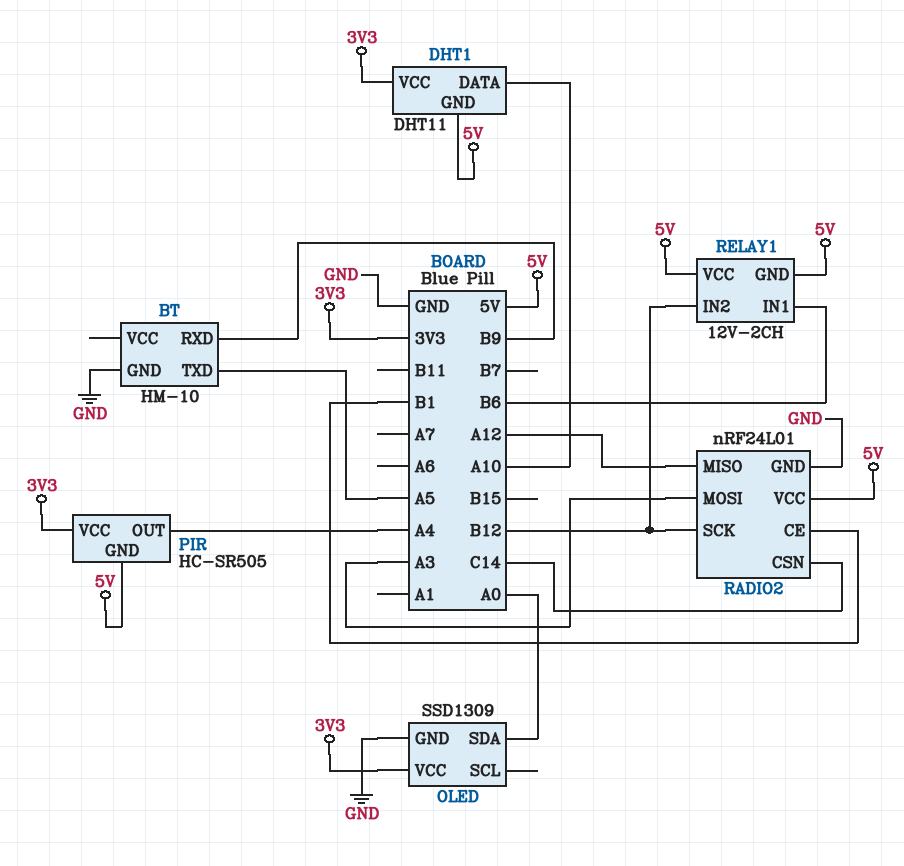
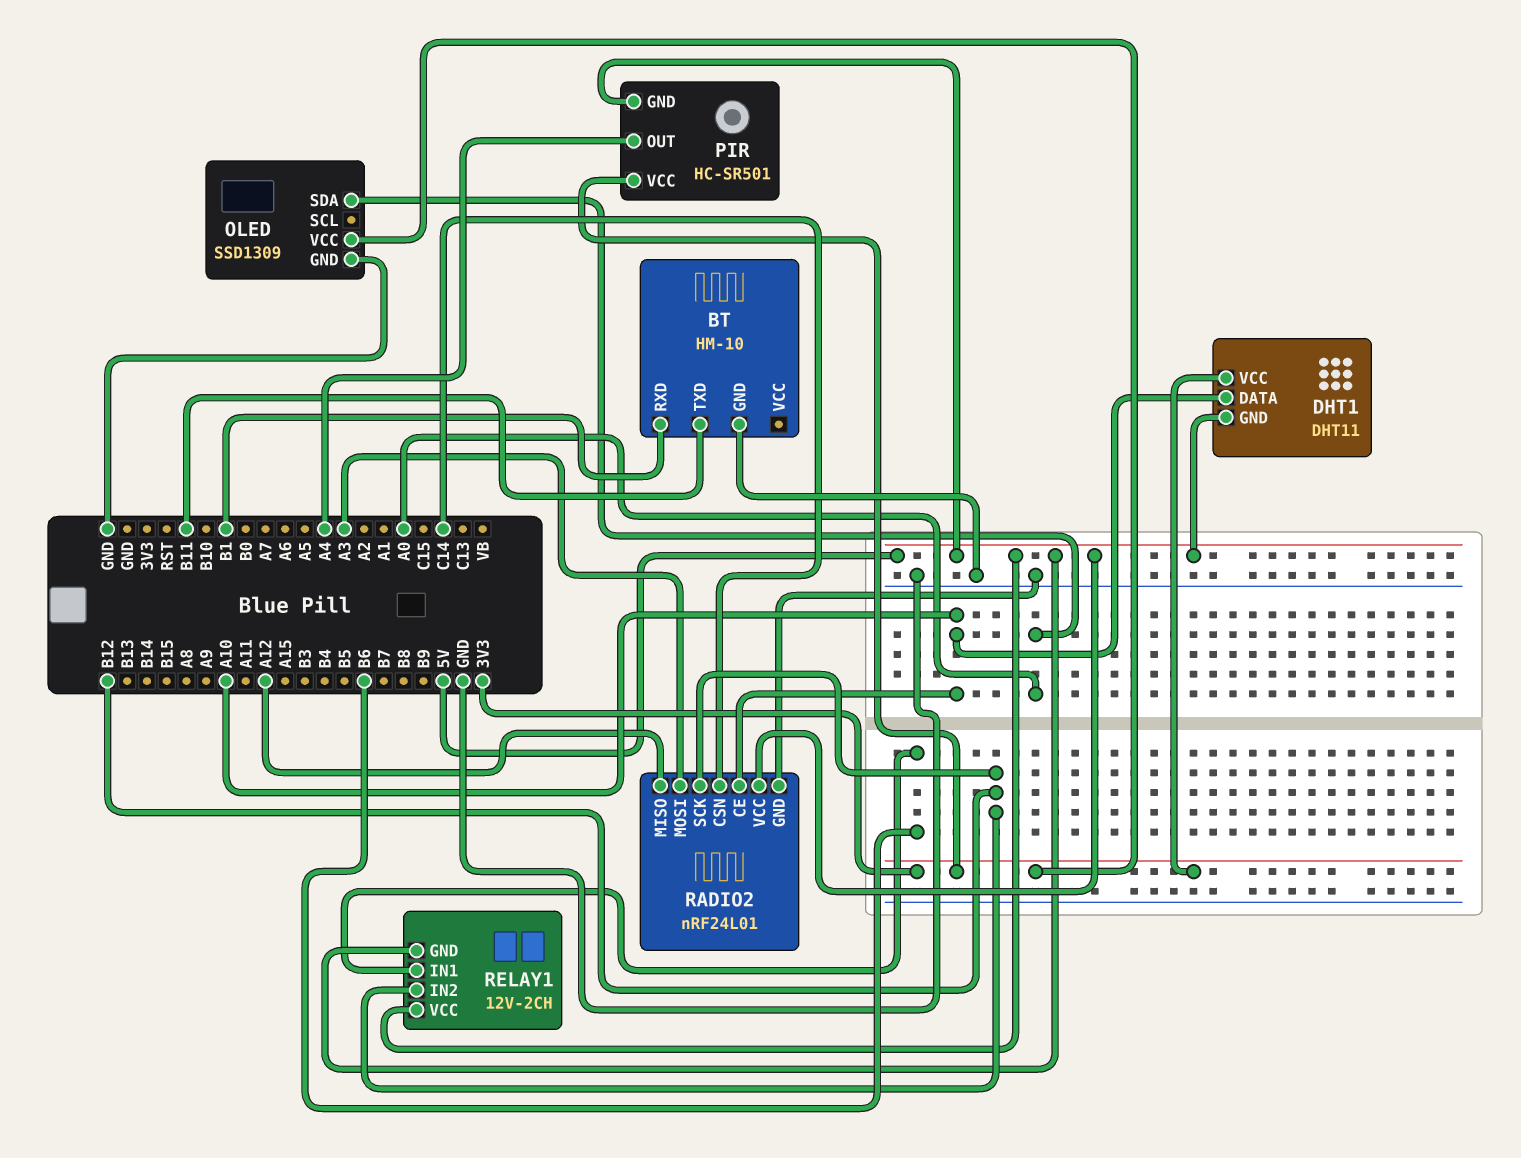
BT pin RXD: B9 -> B1
BT pin TXD: A5 -> B11
PIR: HC-SR505 -> HC-SR501
RADIO2 pin CE: B1 -> A10

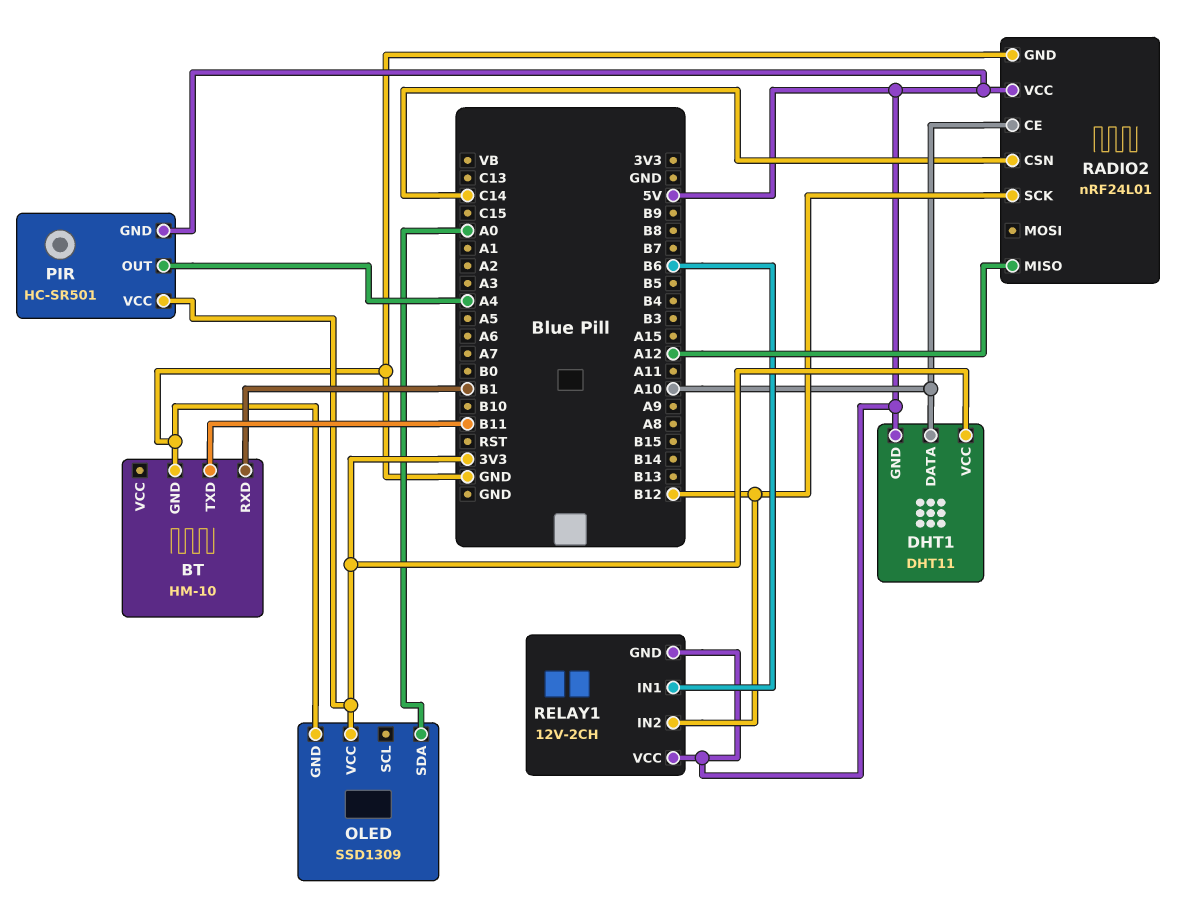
RADIO2 pin MOSI: A3 -> none

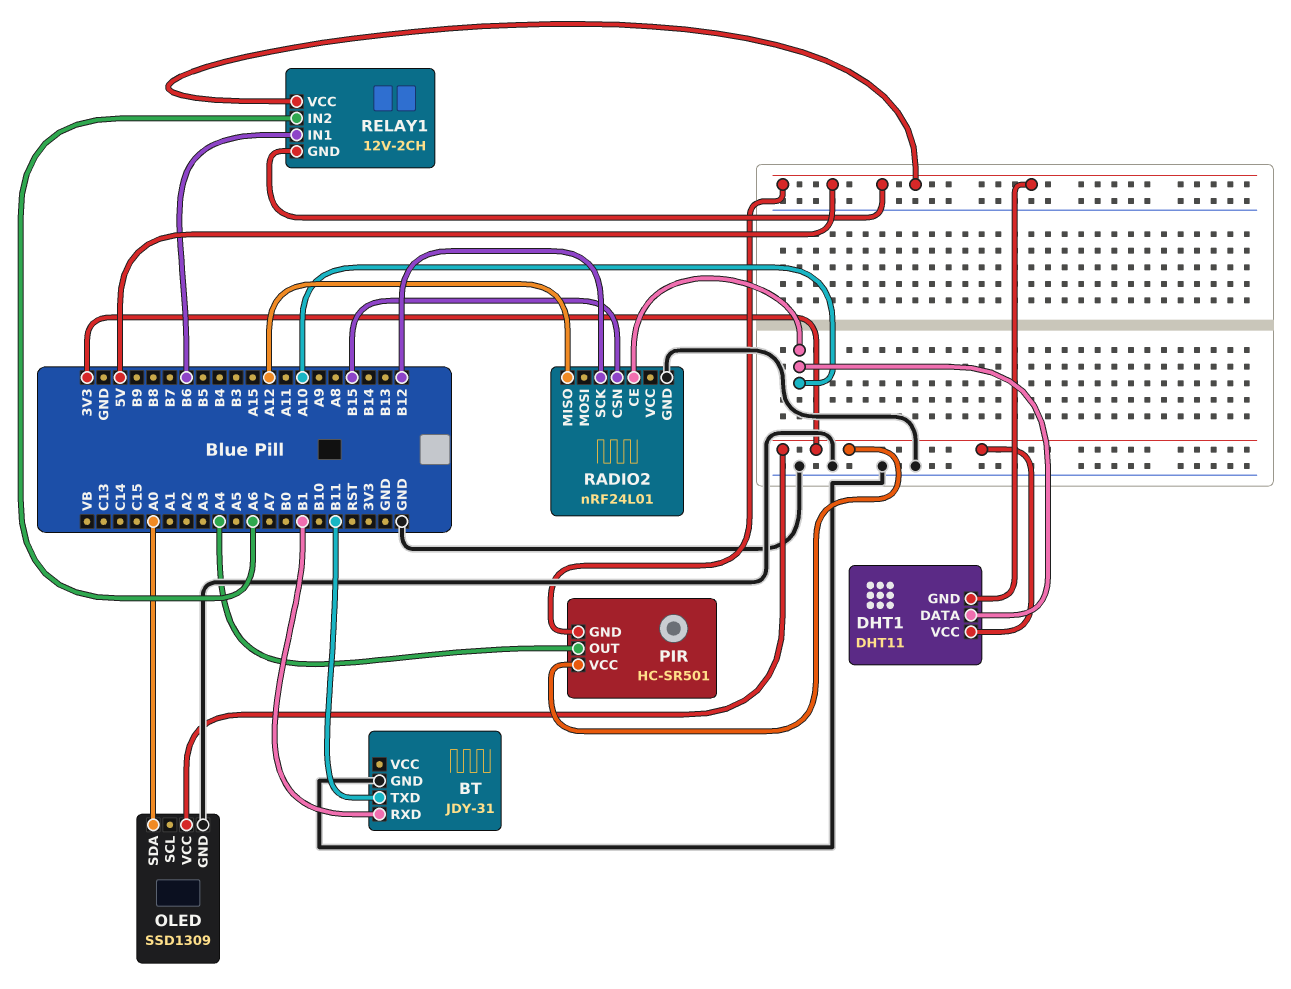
BT: HM-10 -> JDY-31
RADIO2 pin CSN: C14 -> B15
RADIO2 pin VCC: 5V -> none
RELAY1 pin IN2: B12 -> A6

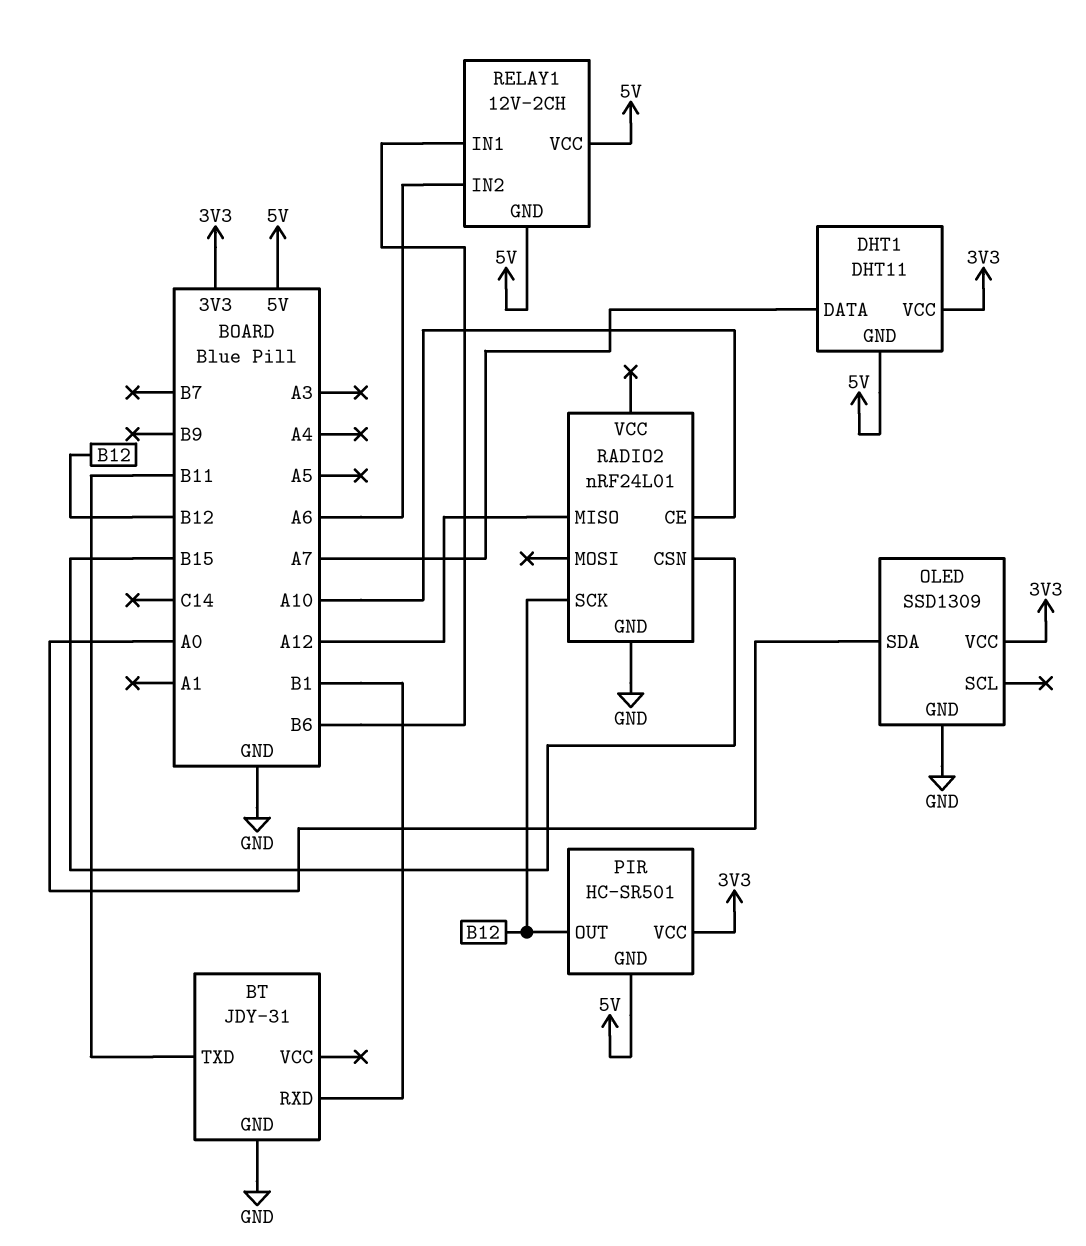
DHT1 pin DATA: A10 -> A7
PIR pin OUT: A4 -> B12

